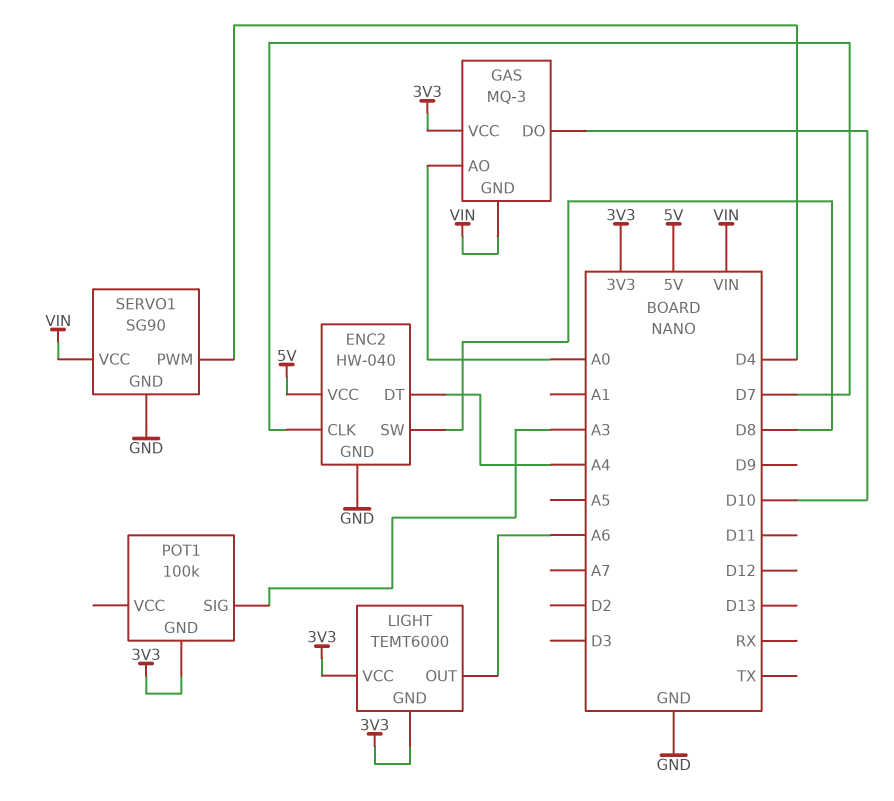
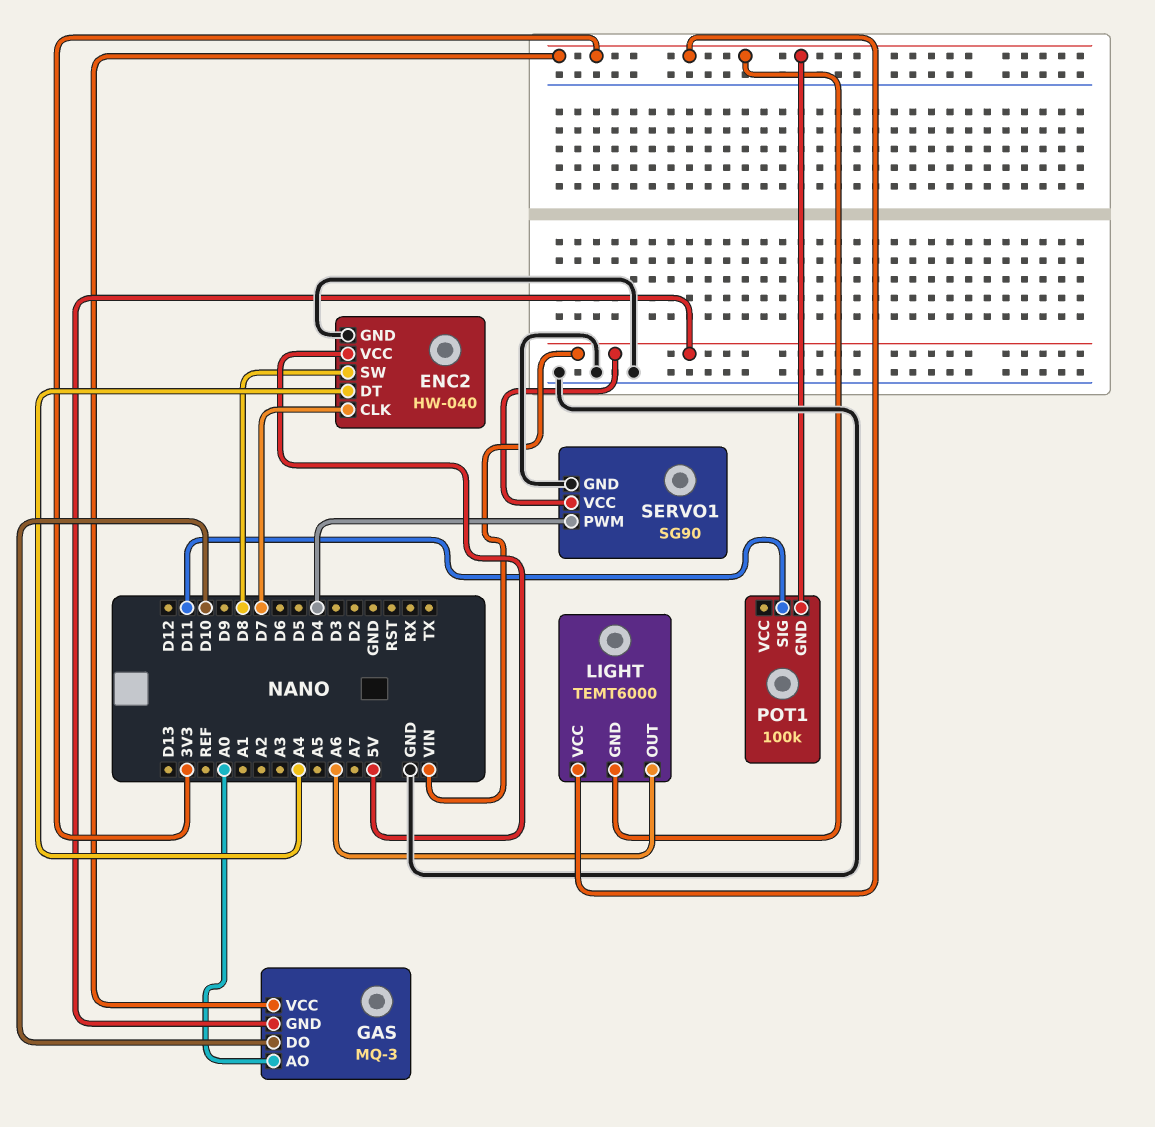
POT1 pin SIG: A3 -> D11

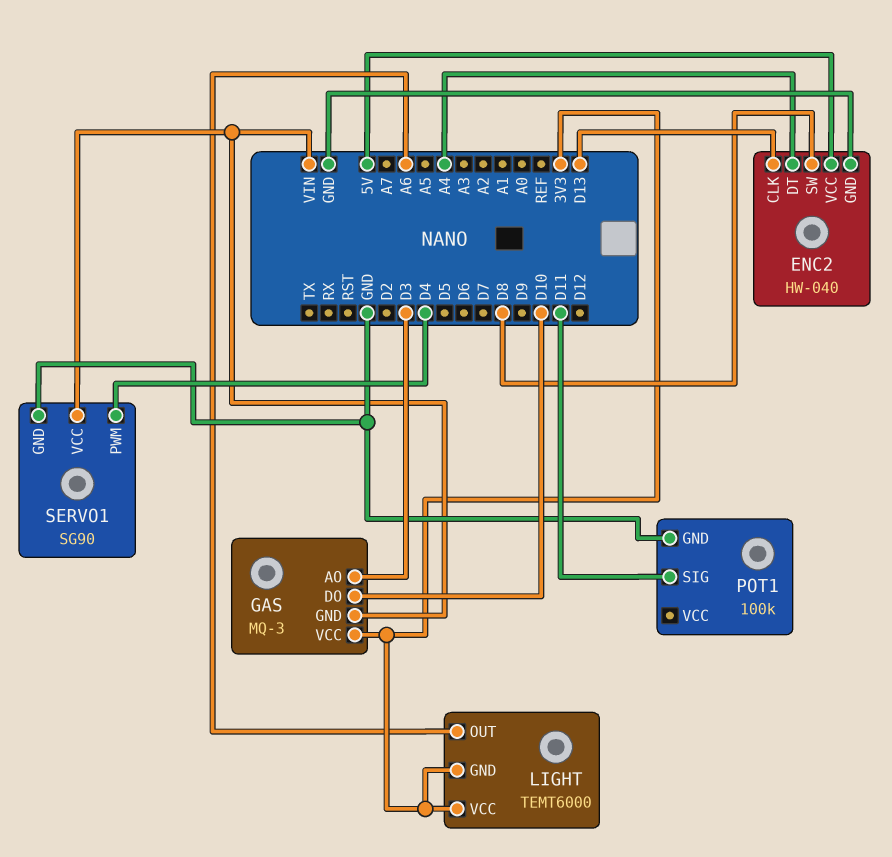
ENC2 pin CLK: D7 -> D13
GAS pin AO: A0 -> D3
POT1 pin GND: 3V3 -> GND

